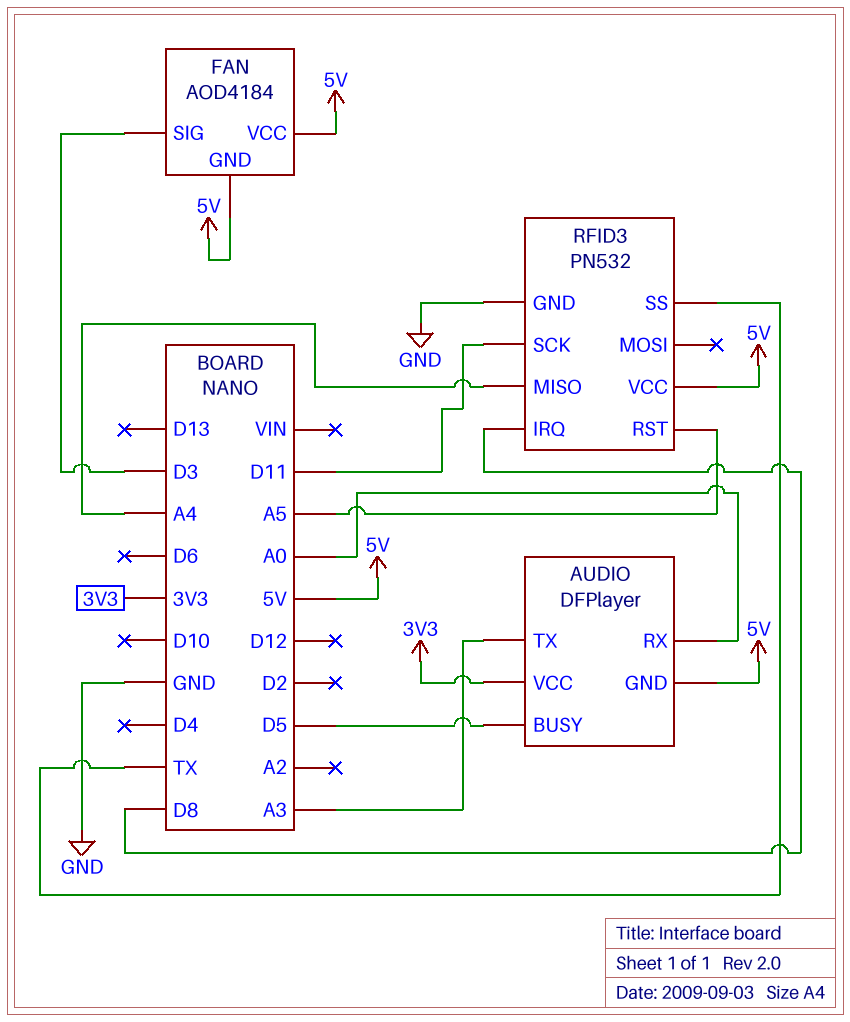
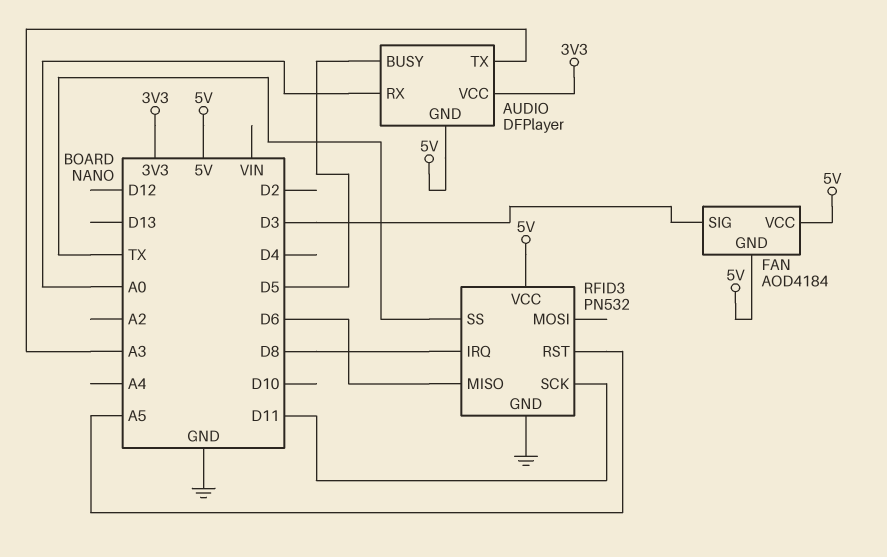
RFID3 pin MISO: A4 -> D6

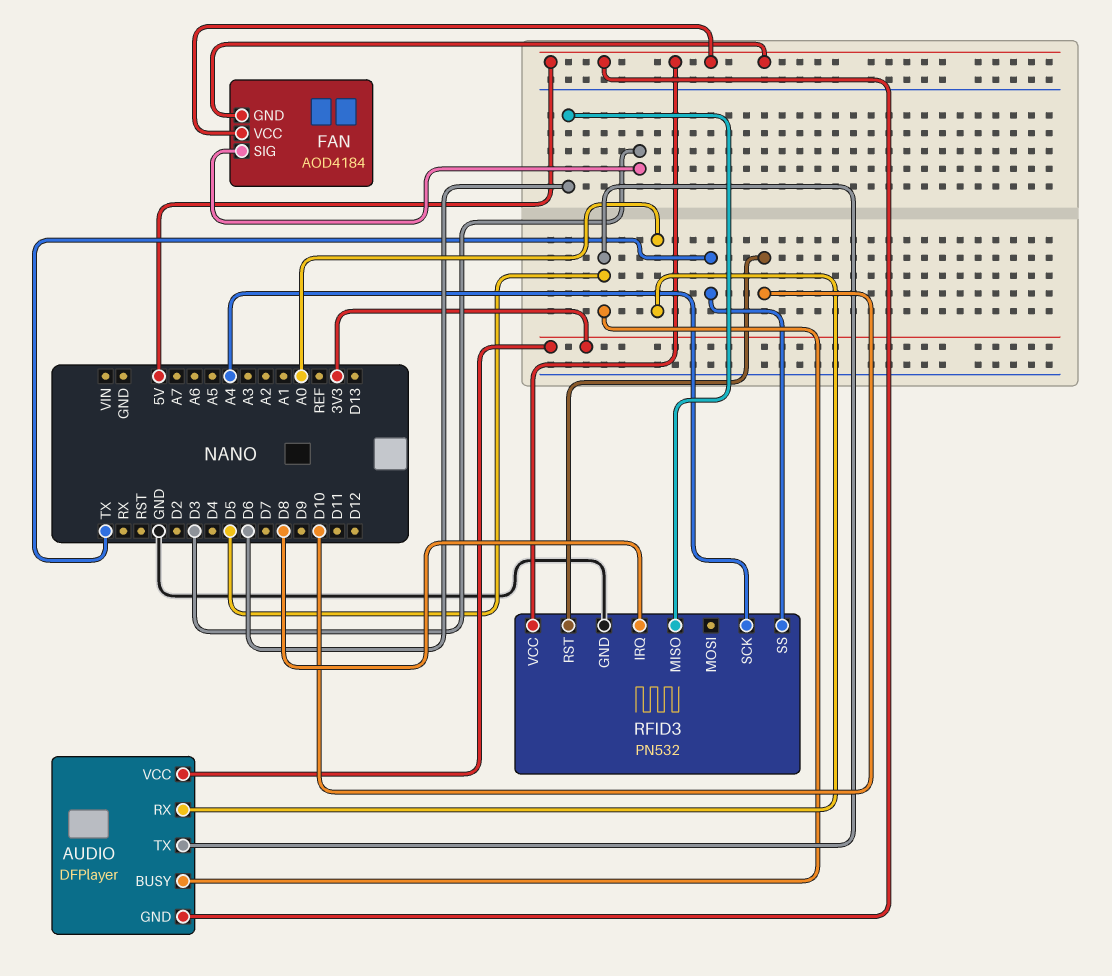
AUDIO pin TX: A3 -> D5
RFID3 pin RST: A5 -> D10
RFID3 pin SCK: D11 -> A4

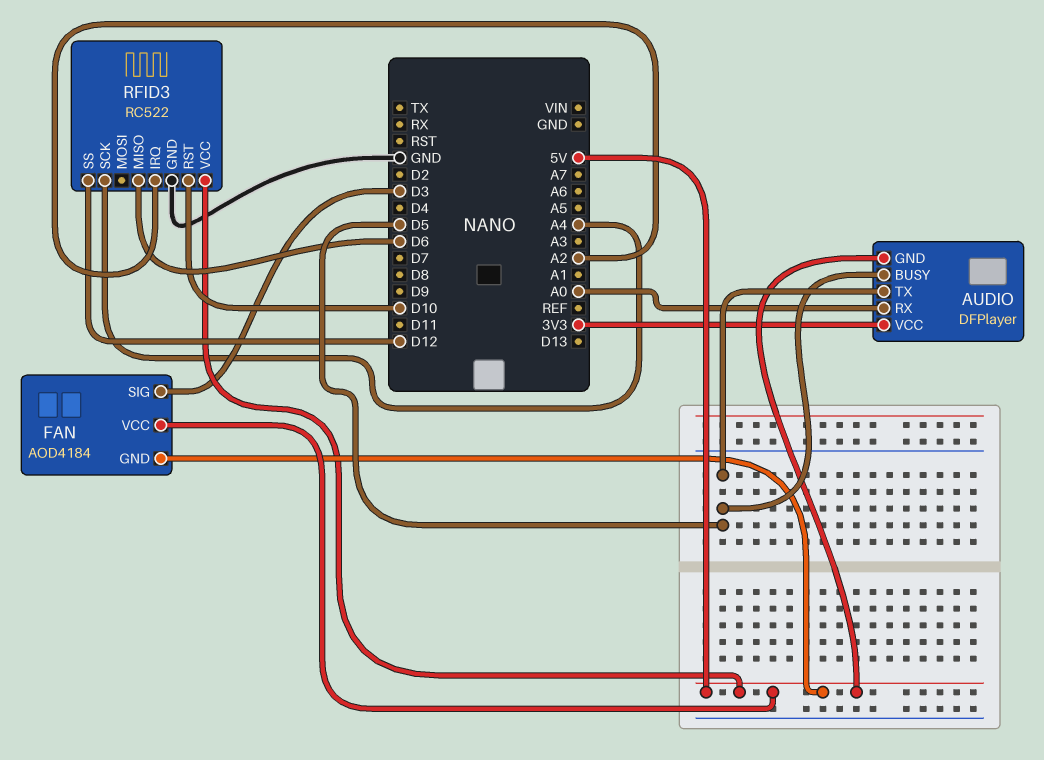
RFID3: PN532 -> RC522
RFID3 pin IRQ: D8 -> A2
RFID3 pin SS: TX -> D12

